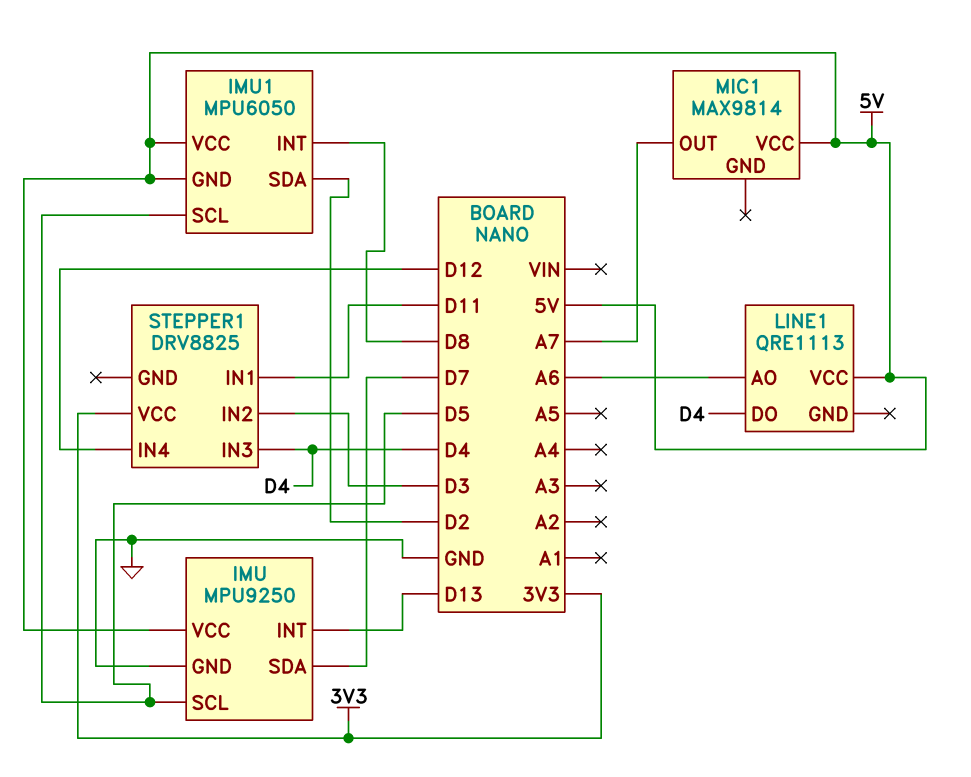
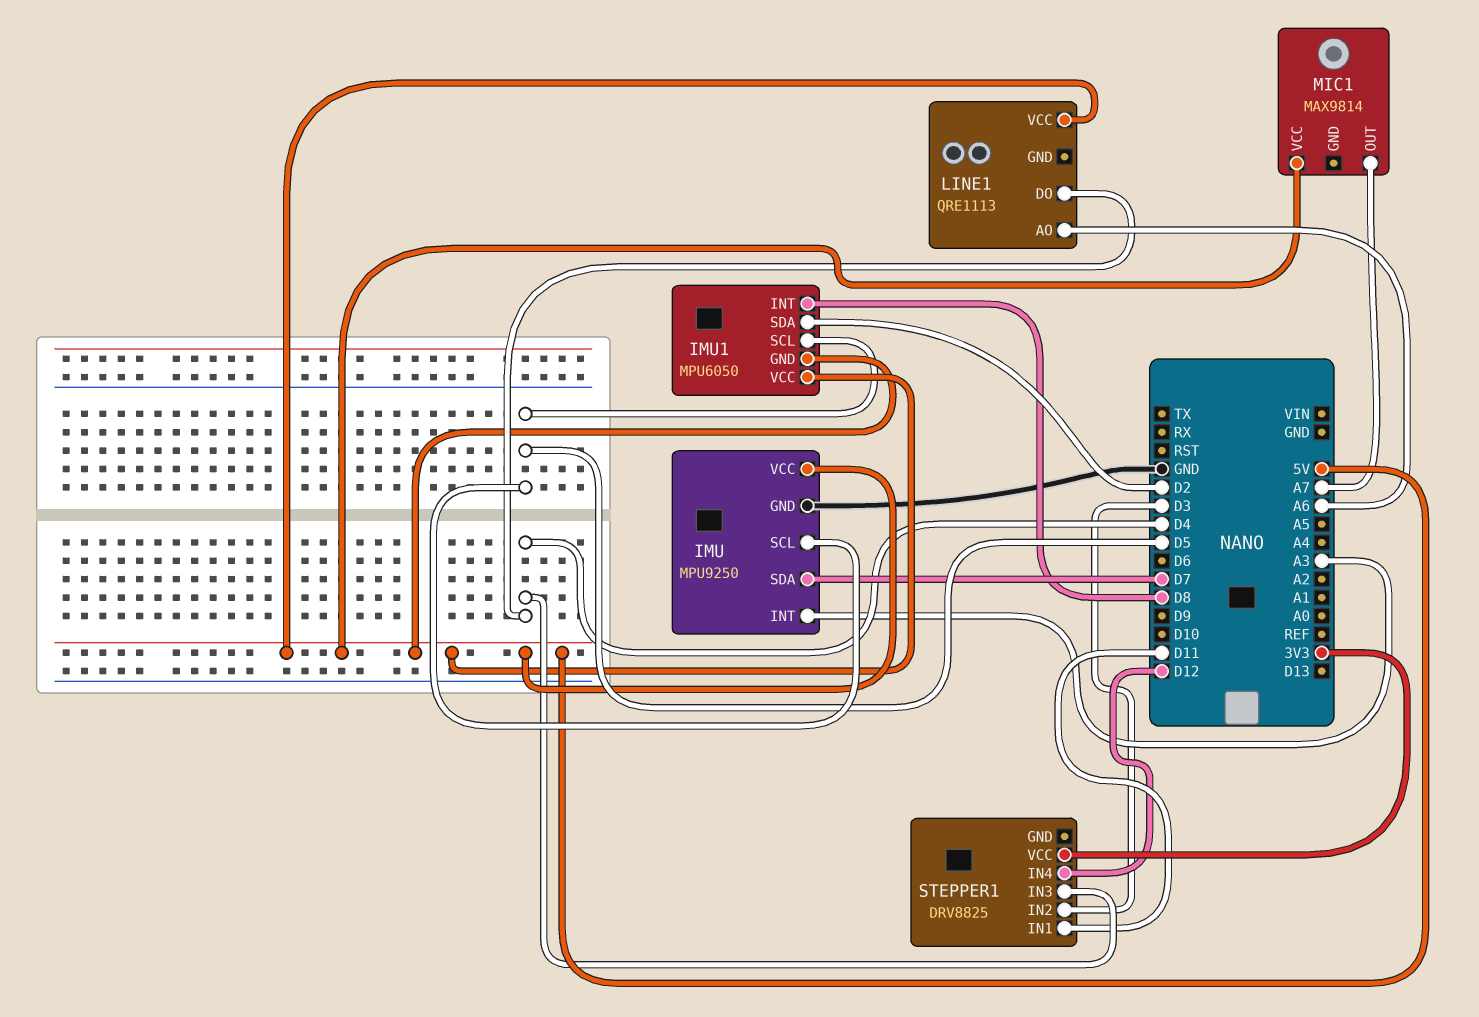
IMU pin INT: D13 -> A3

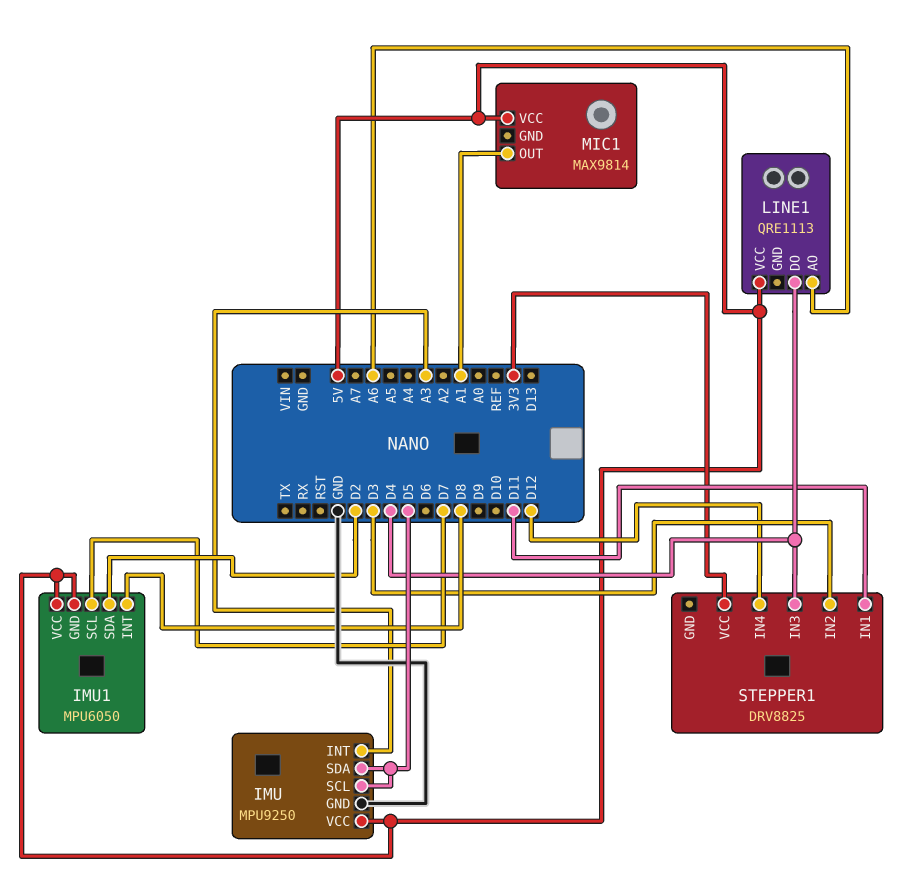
IMU pin SDA: D7 -> D5
IMU1 pin SCL: D5 -> D7
MIC1 pin OUT: A7 -> A1

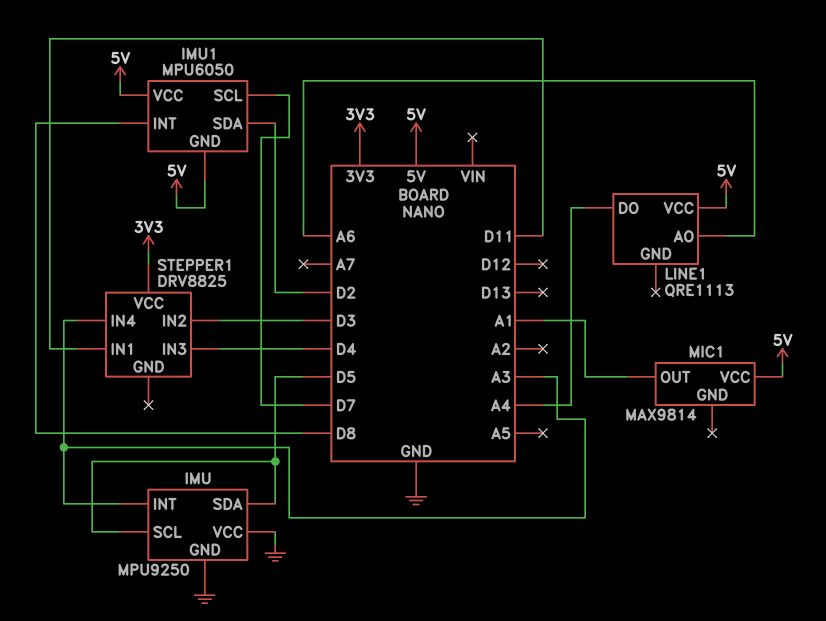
IMU pin VCC: 5V -> GND
LINE1 pin DO: D4 -> A4
STEPPER1 pin IN4: D12 -> A3

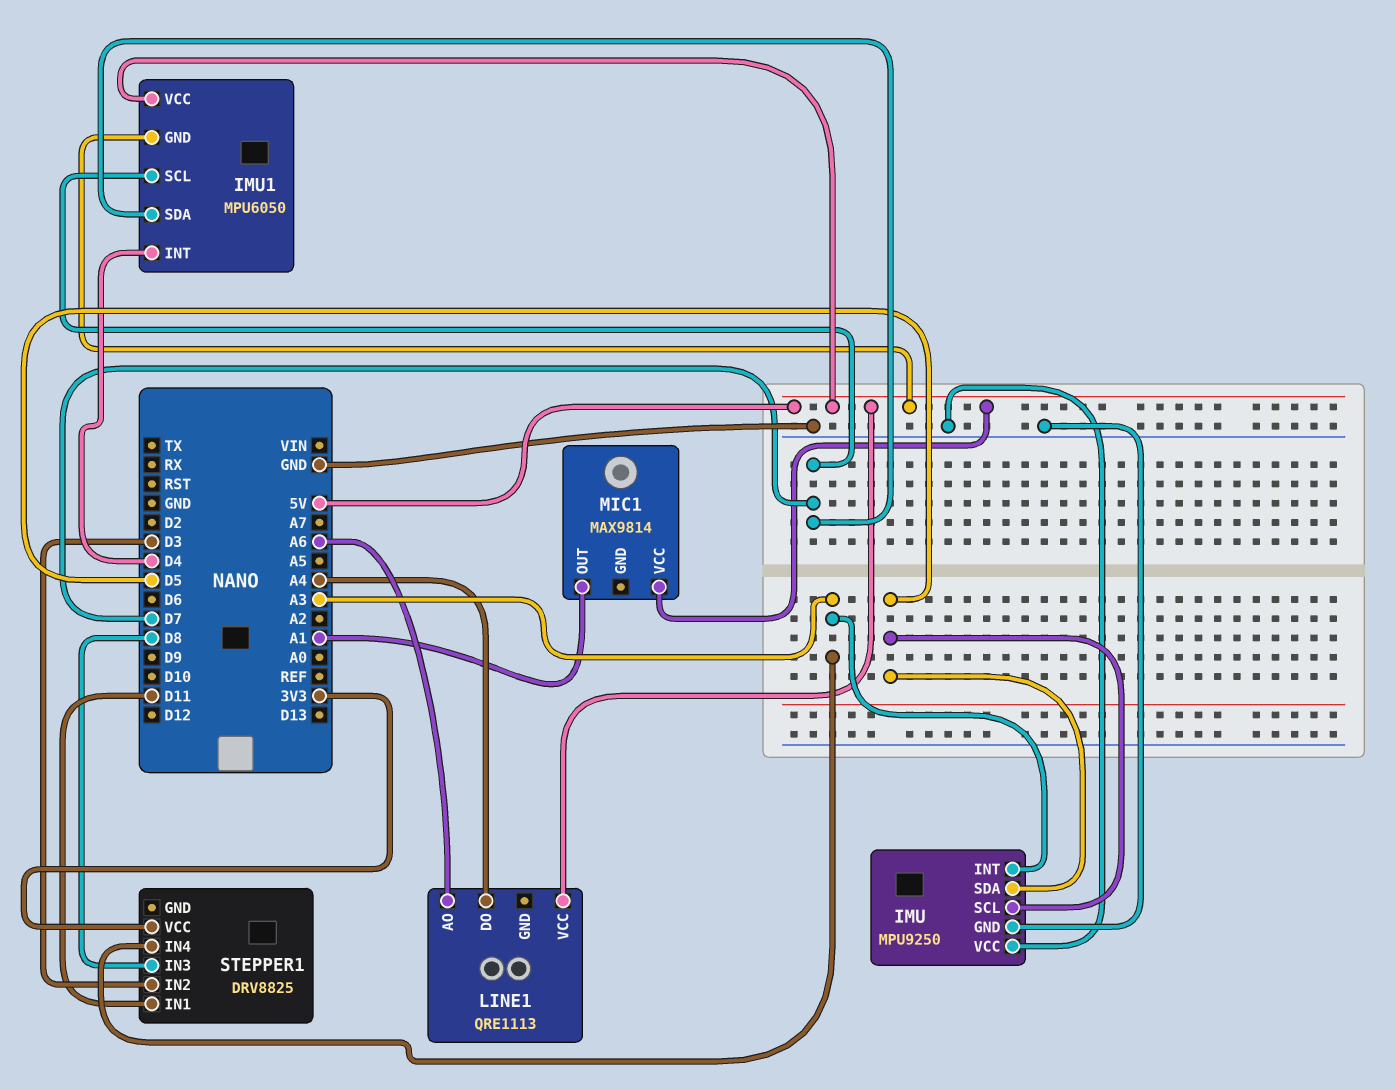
IMU1 pin INT: D8 -> D4
IMU1 pin SDA: D2 -> D7
STEPPER1 pin IN3: D4 -> D8

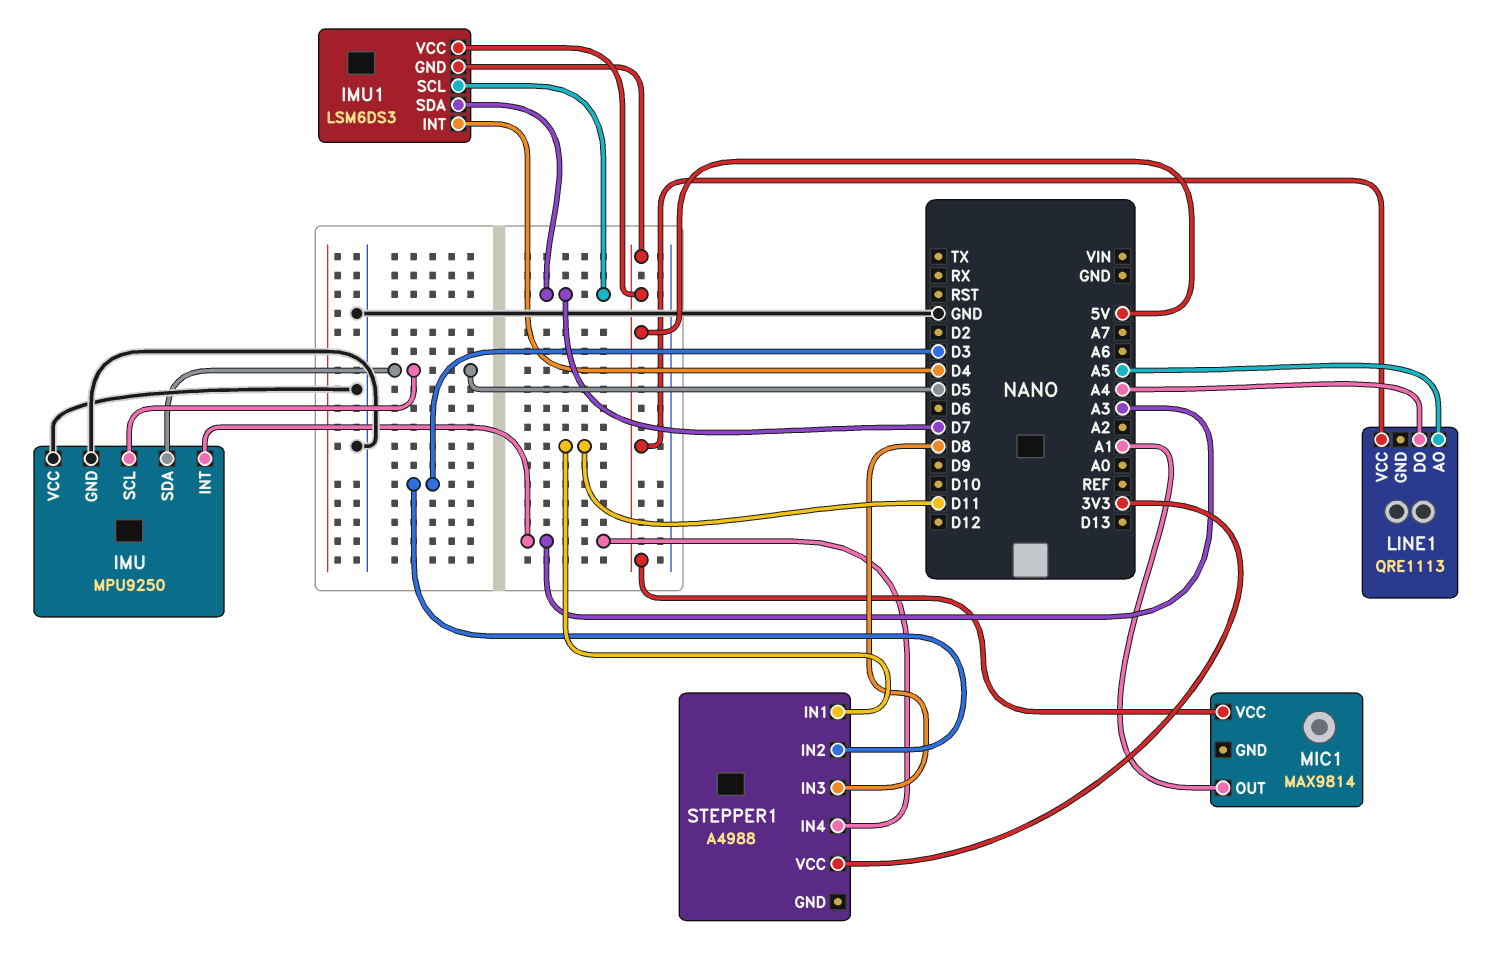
IMU1: MPU6050 -> LSM6DS3
LINE1 pin AO: A6 -> A5
STEPPER1: DRV8825 -> A4988

